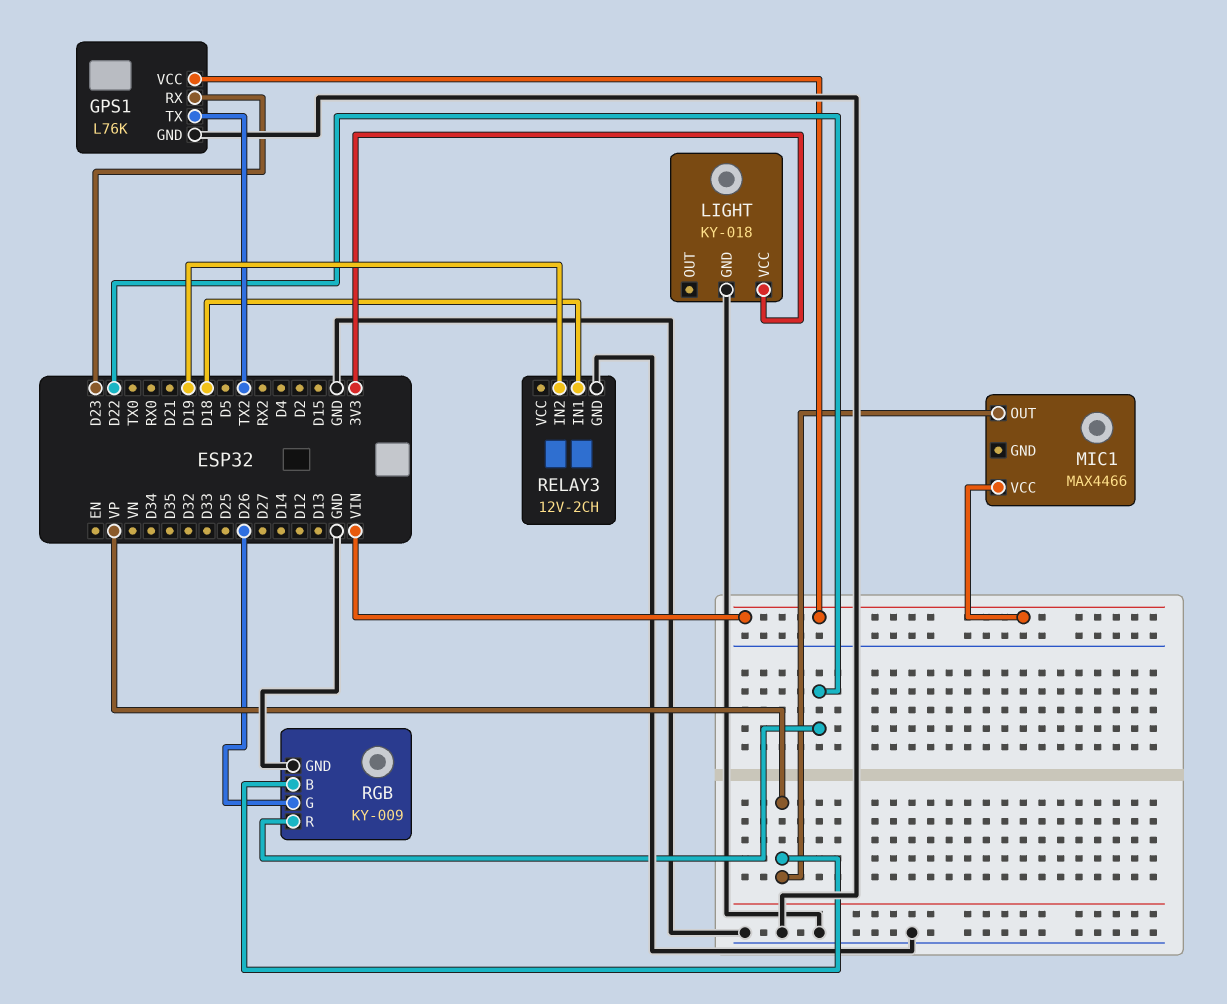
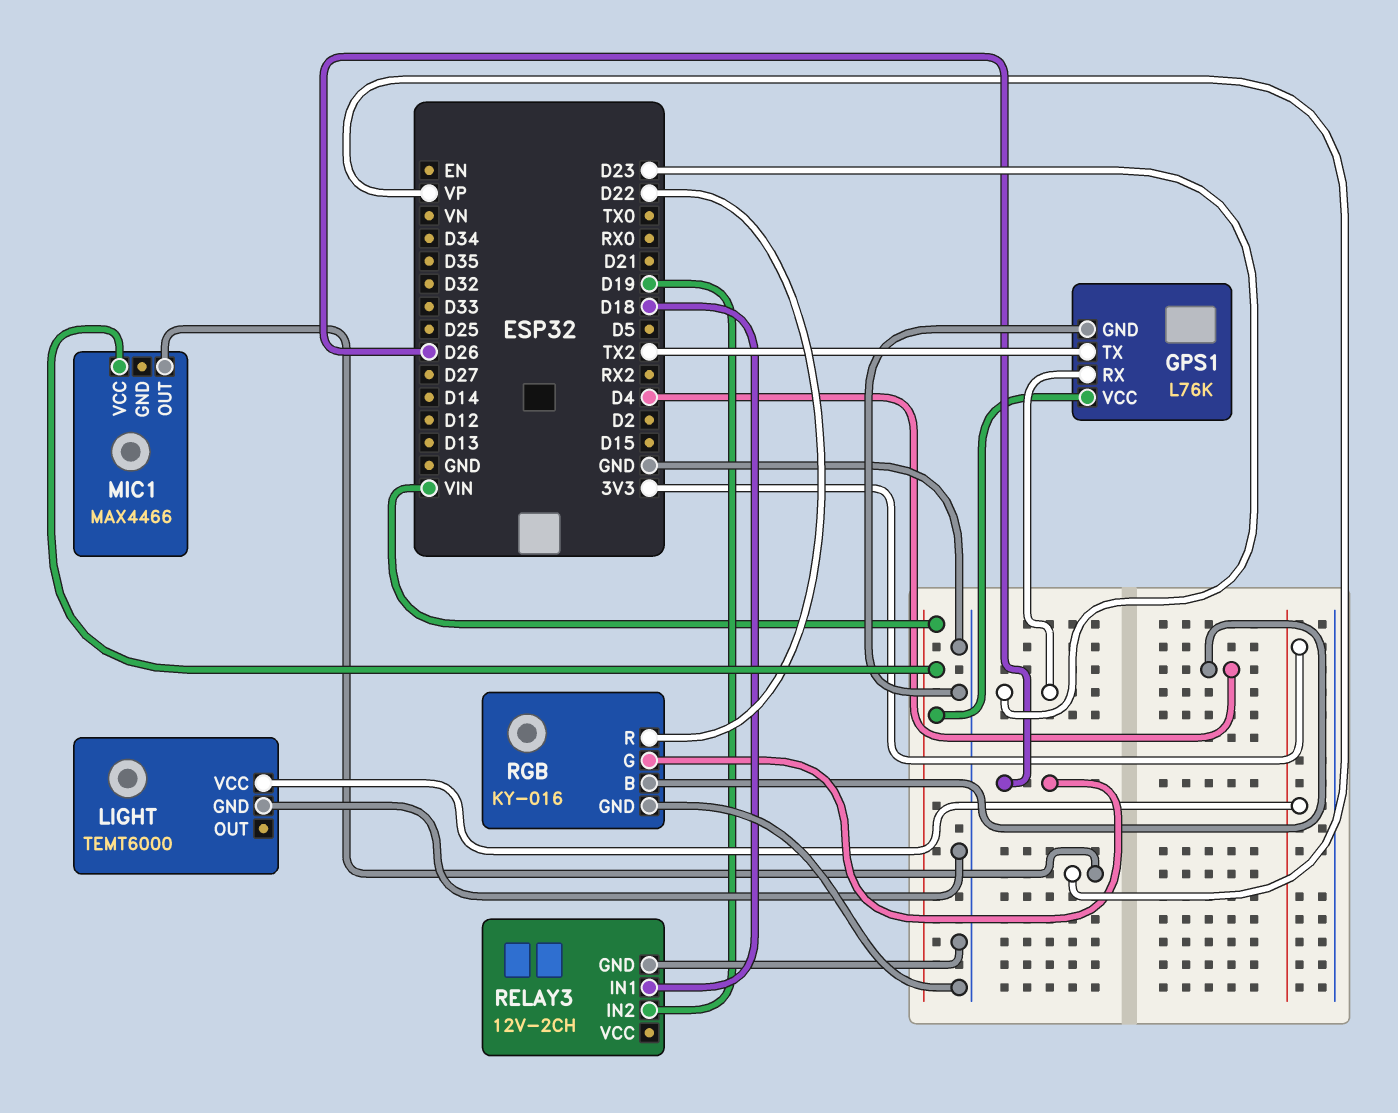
LIGHT: KY-018 -> TEMT6000
RGB: KY-009 -> KY-016
RGB pin B: VP -> D4

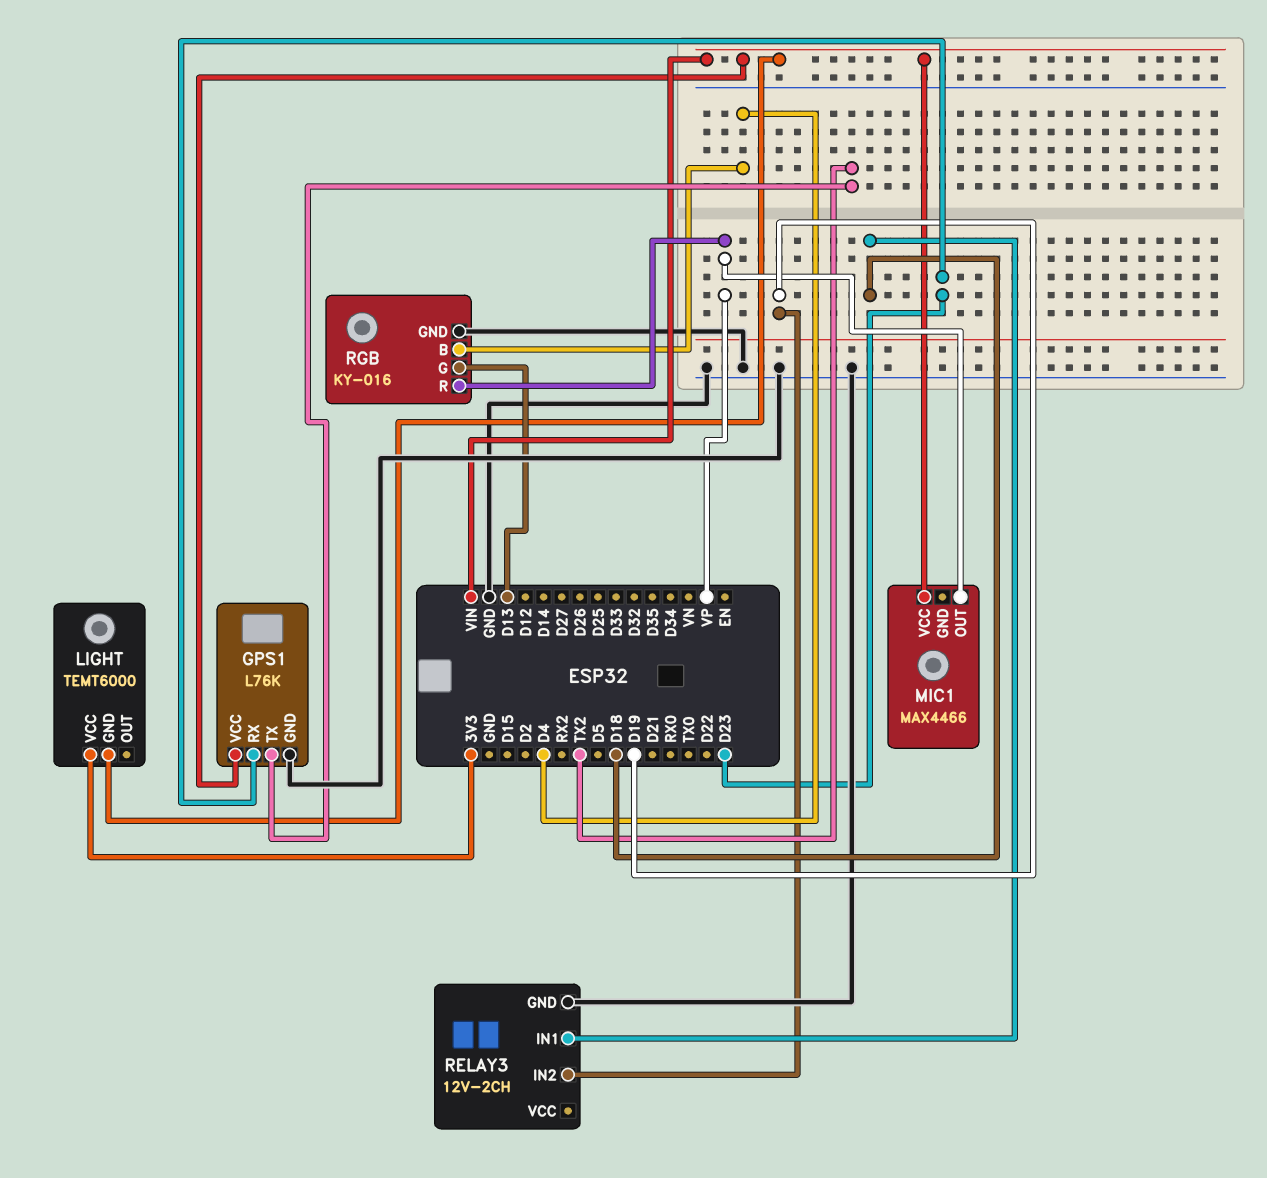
LIGHT pin GND: GND -> VIN
RGB pin G: D26 -> D13
RGB pin R: D22 -> VP

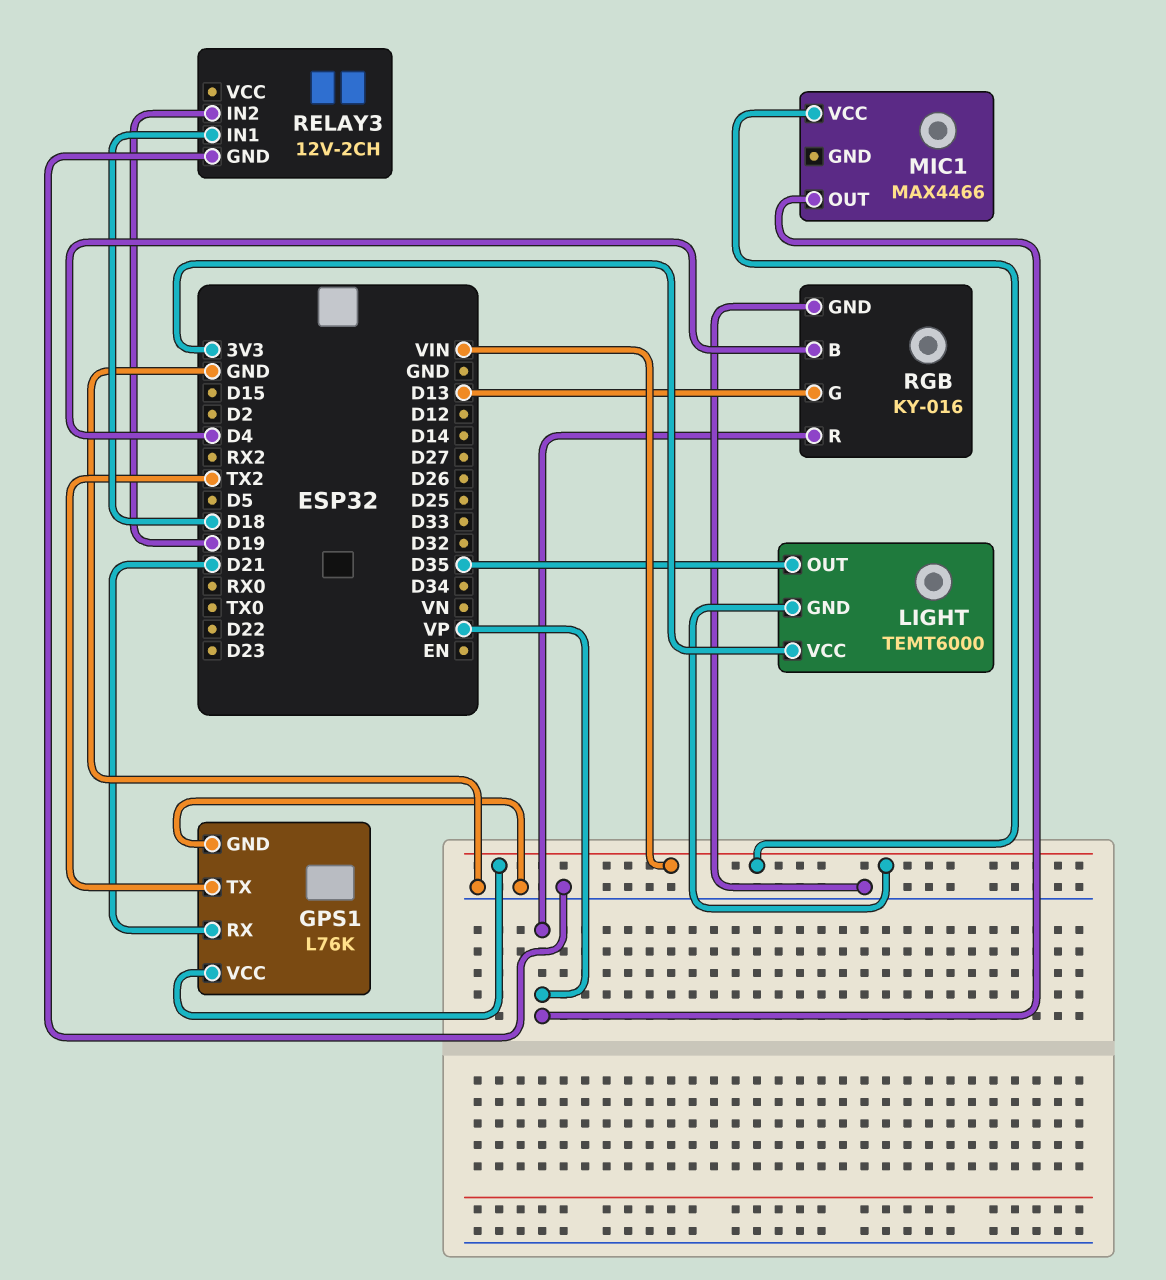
GPS1 pin RX: D23 -> D21
LIGHT pin OUT: none -> D35

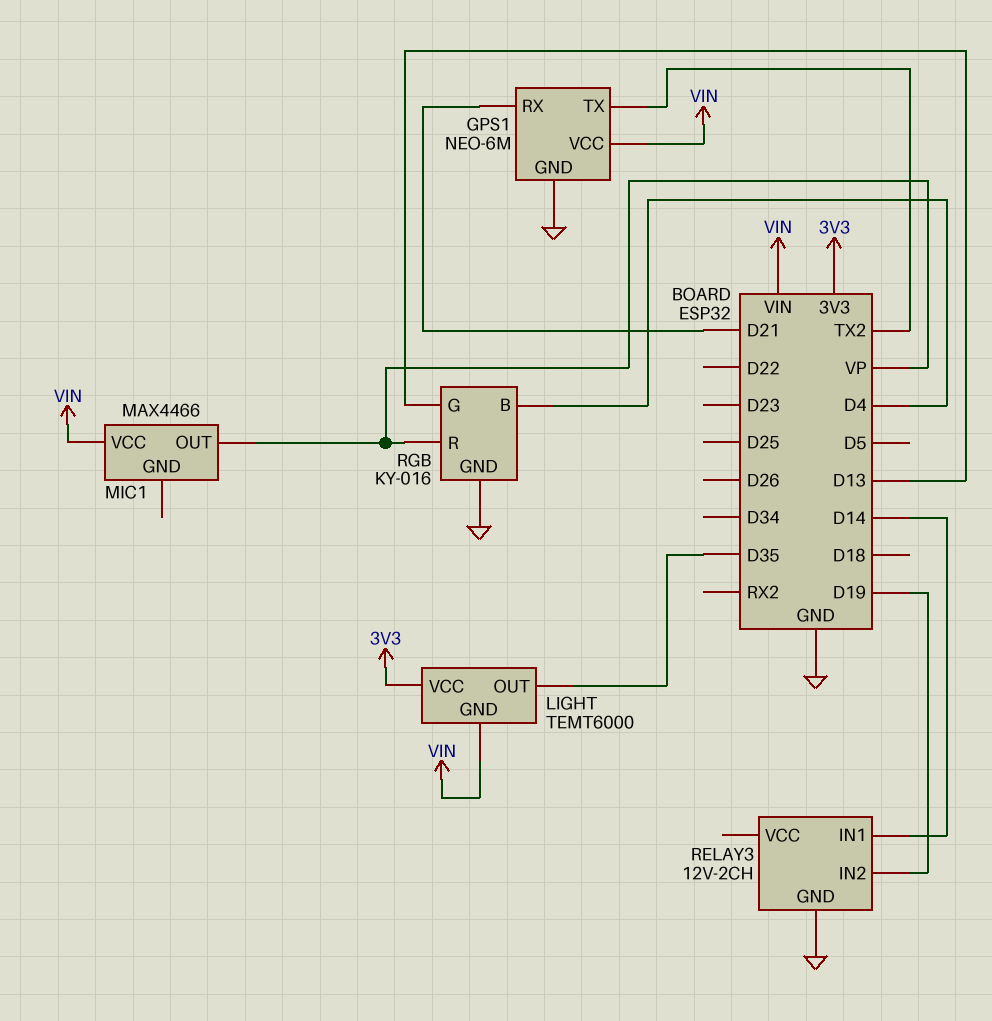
GPS1: L76K -> NEO-6M
RELAY3 pin IN1: D18 -> D14

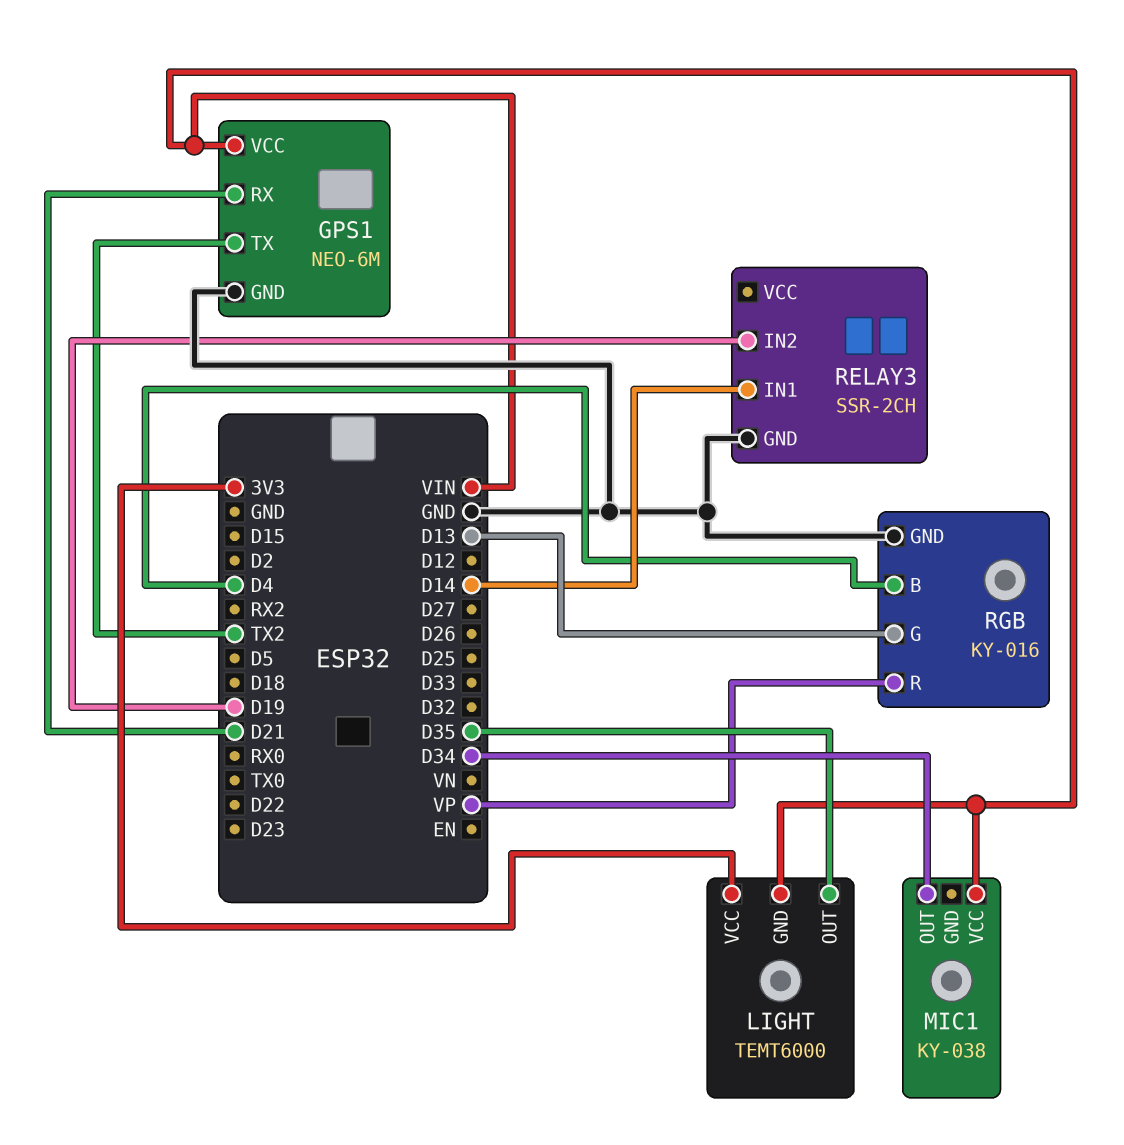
MIC1: MAX4466 -> KY-038
MIC1 pin OUT: VP -> D34
RELAY3: 12V-2CH -> SSR-2CH

